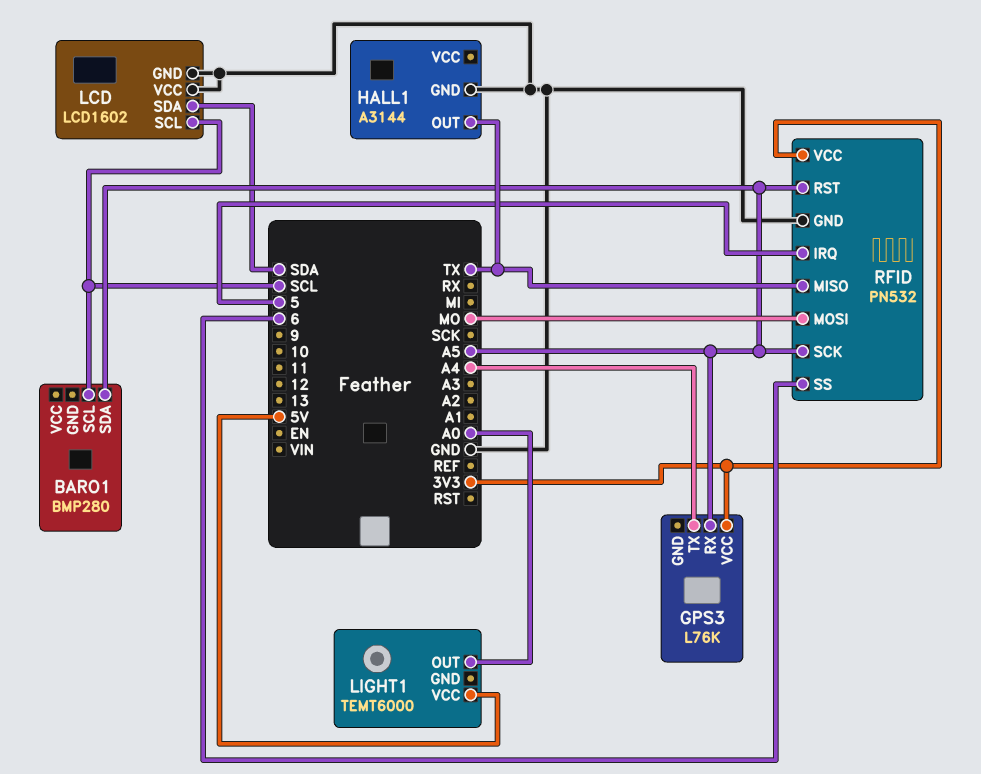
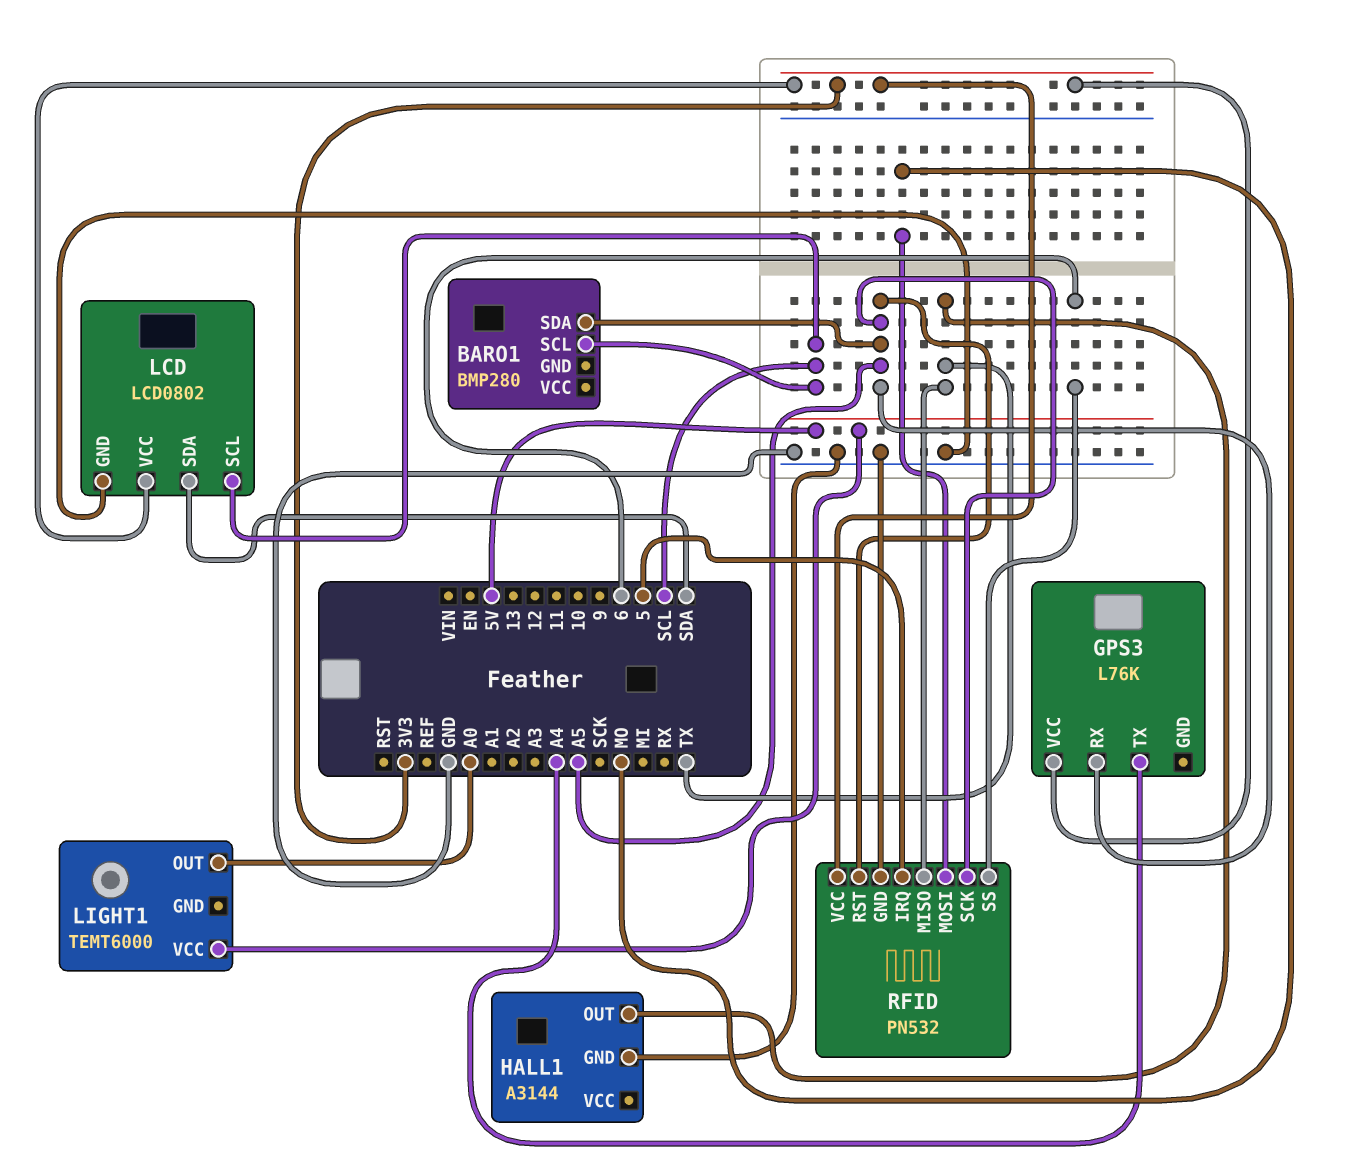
LCD: LCD1602 -> LCD0802
LCD pin VCC: GND -> 3V3

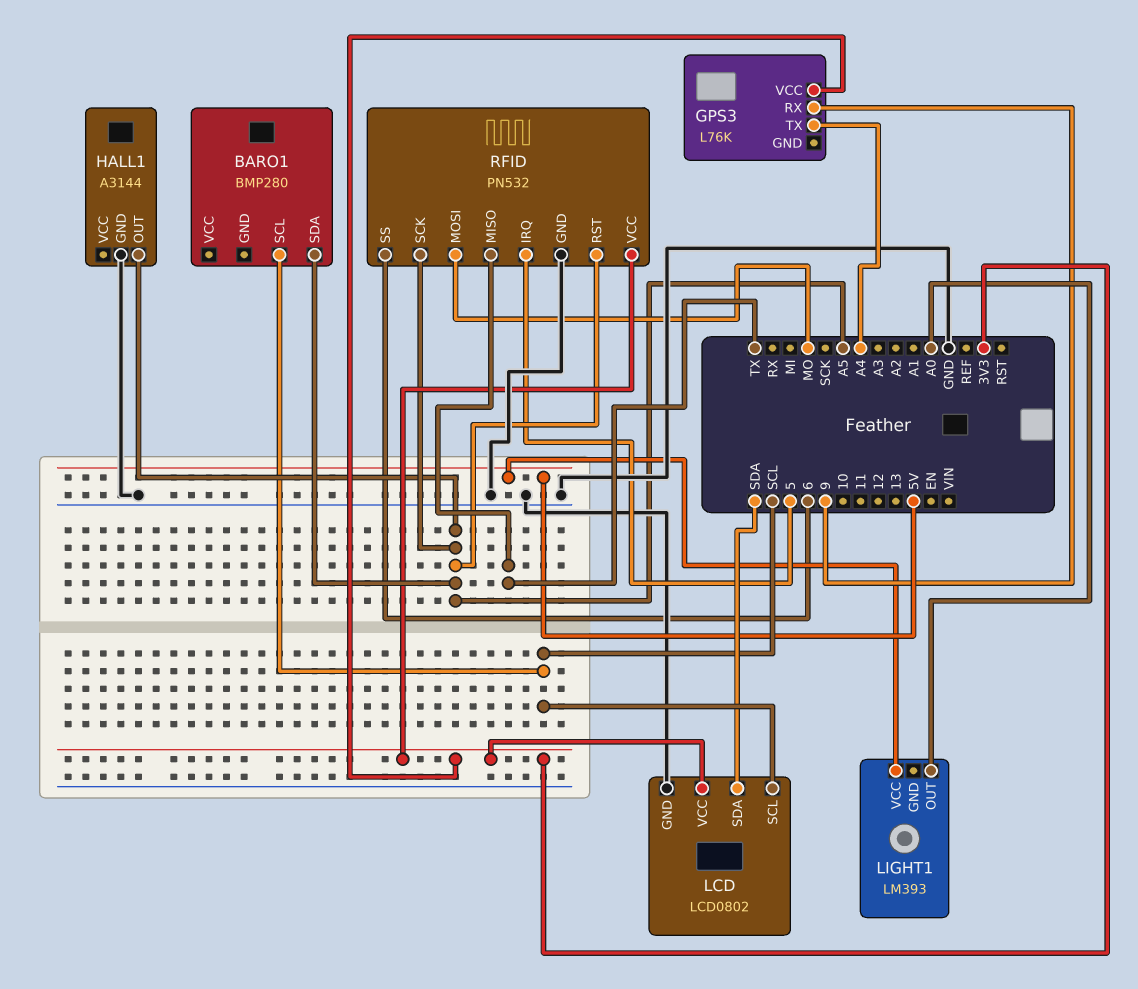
GPS3 pin RX: A5 -> 9
HALL1 pin OUT: TX -> A5
LIGHT1: TEMT6000 -> LM393

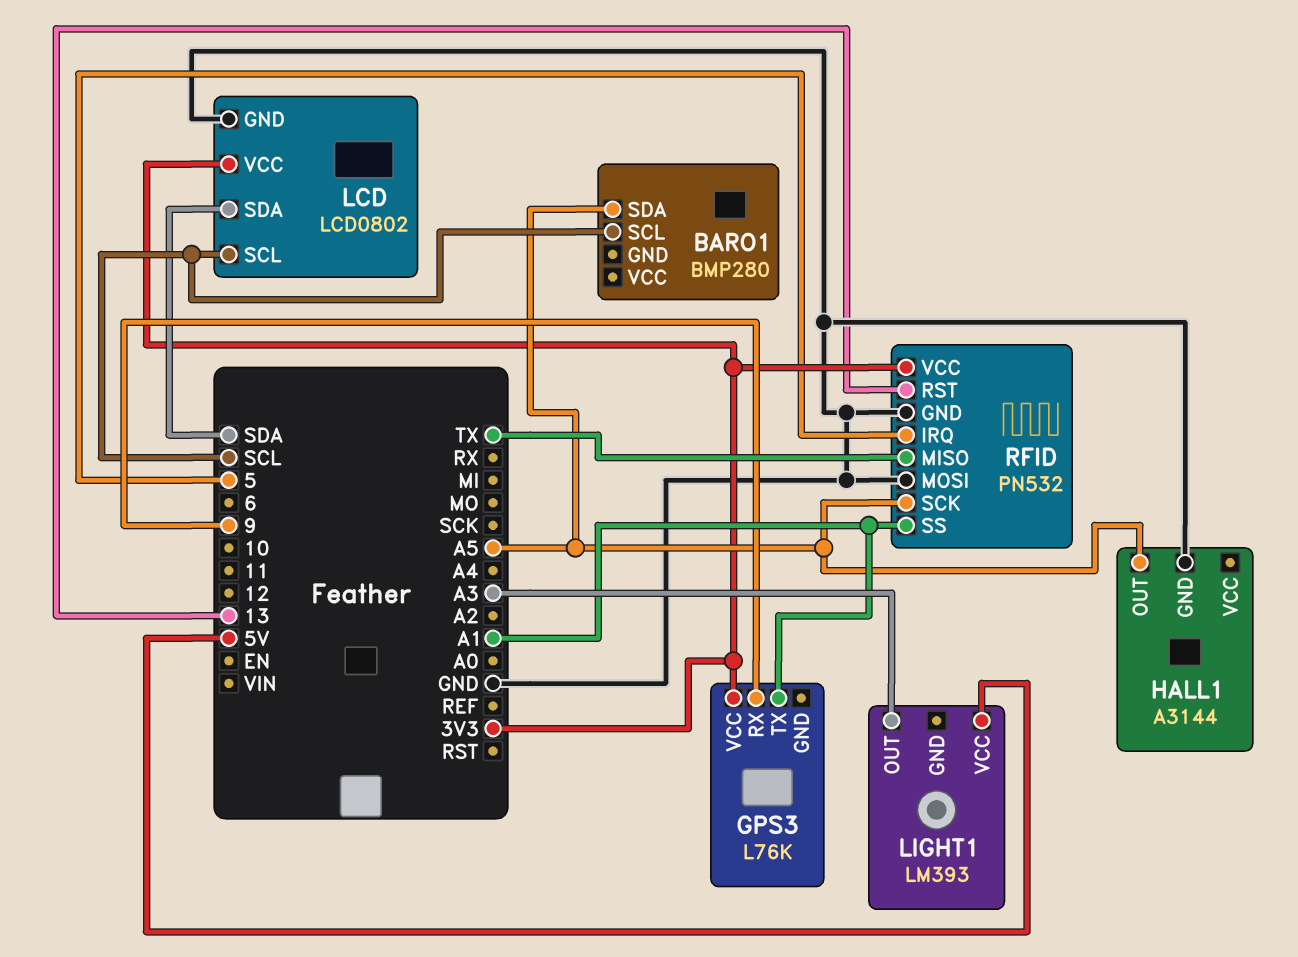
GPS3 pin TX: A4 -> A1
LIGHT1 pin OUT: A0 -> A3
RFID pin MOSI: MO -> GND
RFID pin RST: A5 -> 13
RFID pin SS: 6 -> A1

